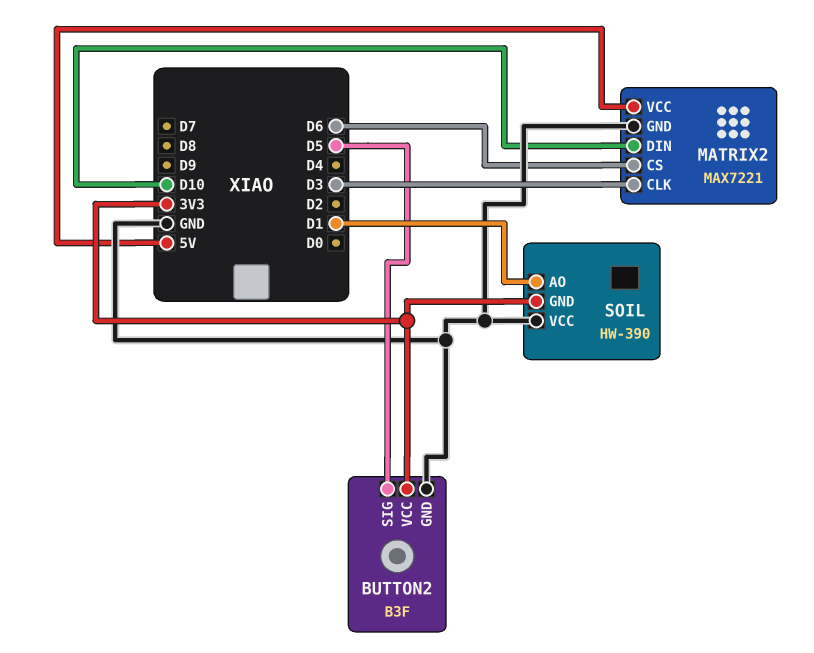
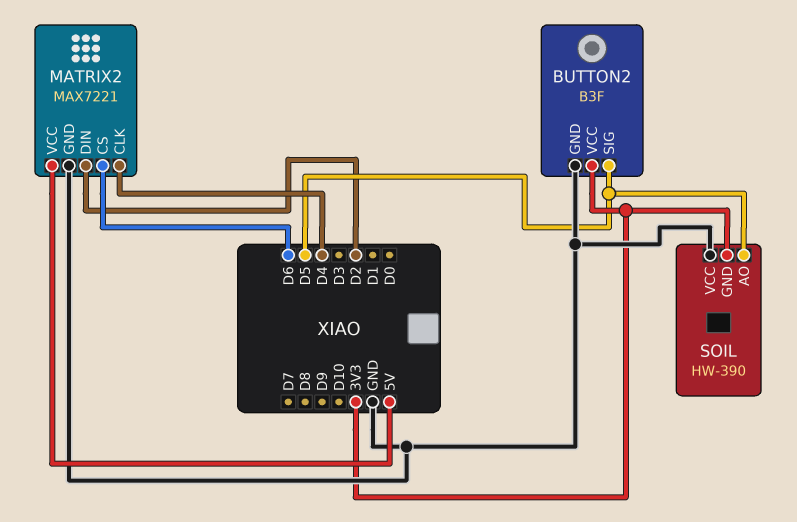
MATRIX2 pin CLK: D3 -> D4
MATRIX2 pin DIN: D10 -> D2
SOIL pin AO: D1 -> D5

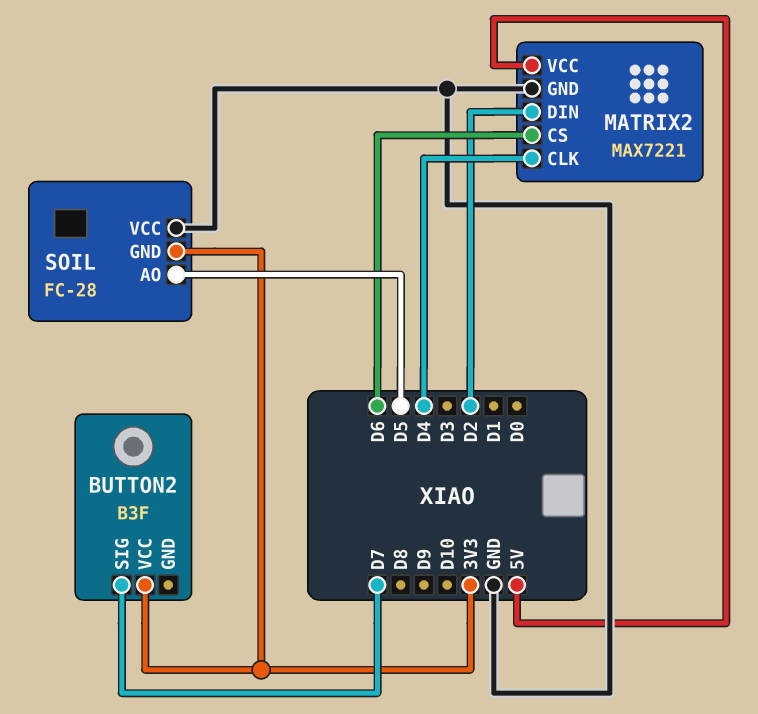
BUTTON2 pin GND: GND -> none
BUTTON2 pin SIG: D5 -> D7
SOIL: HW-390 -> FC-28

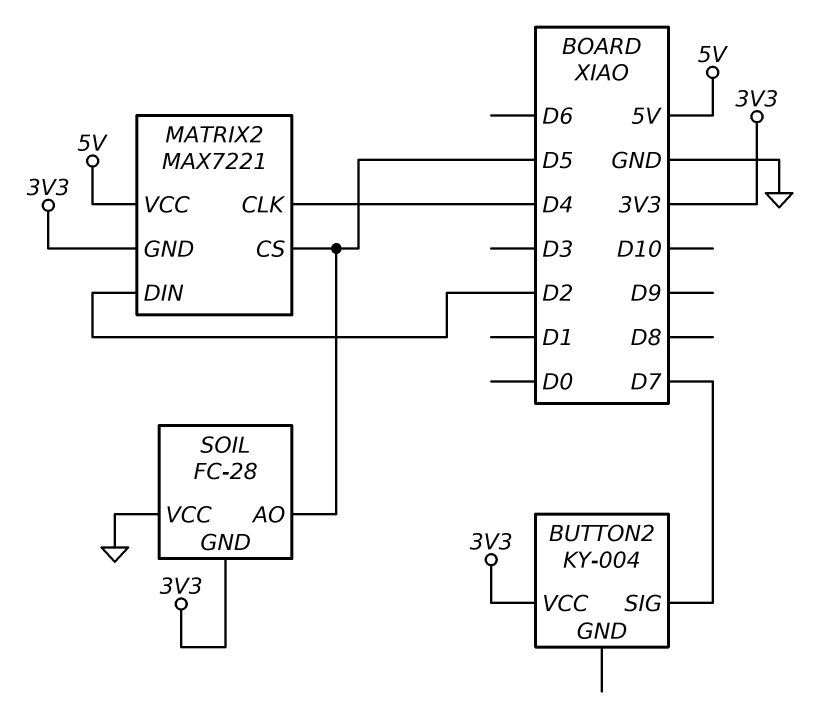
BUTTON2: B3F -> KY-004
MATRIX2 pin CS: D6 -> D5
MATRIX2 pin GND: GND -> 3V3

